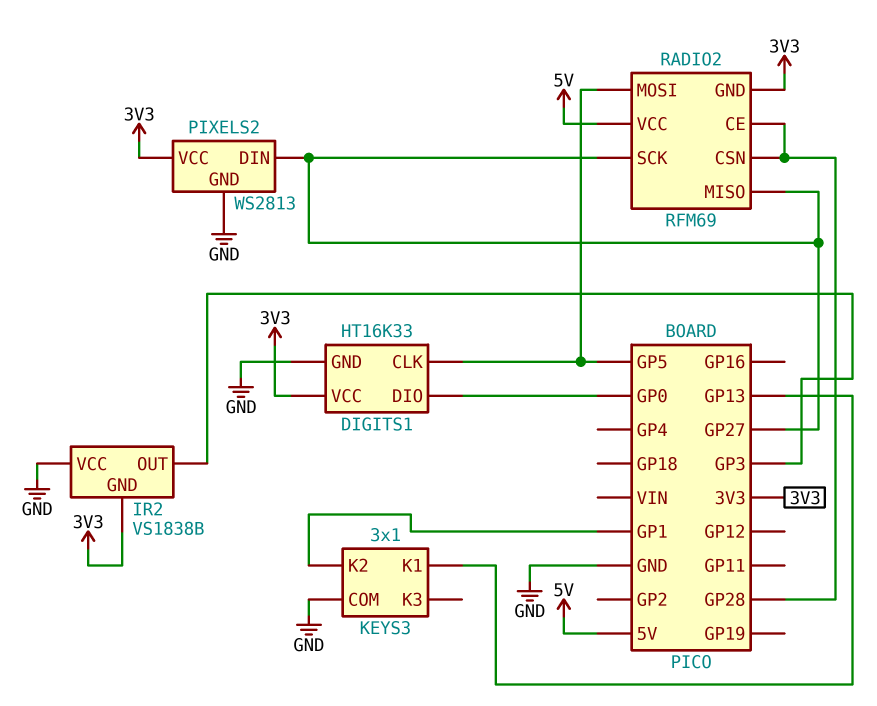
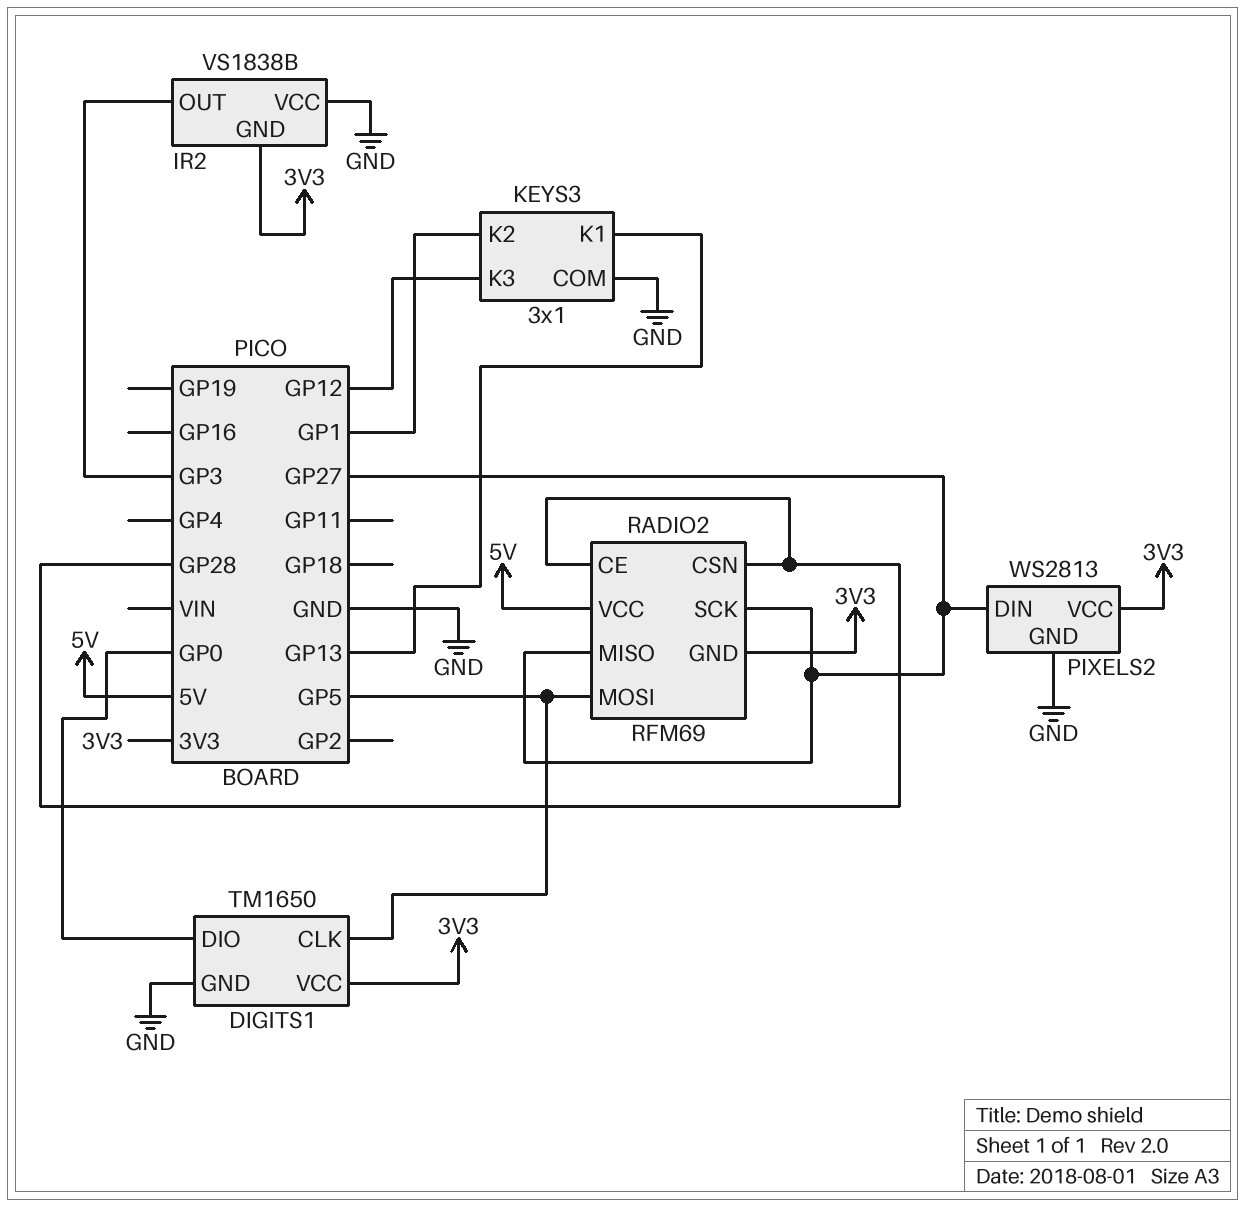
DIGITS1: HT16K33 -> TM1650
KEYS3 pin K3: none -> GP12

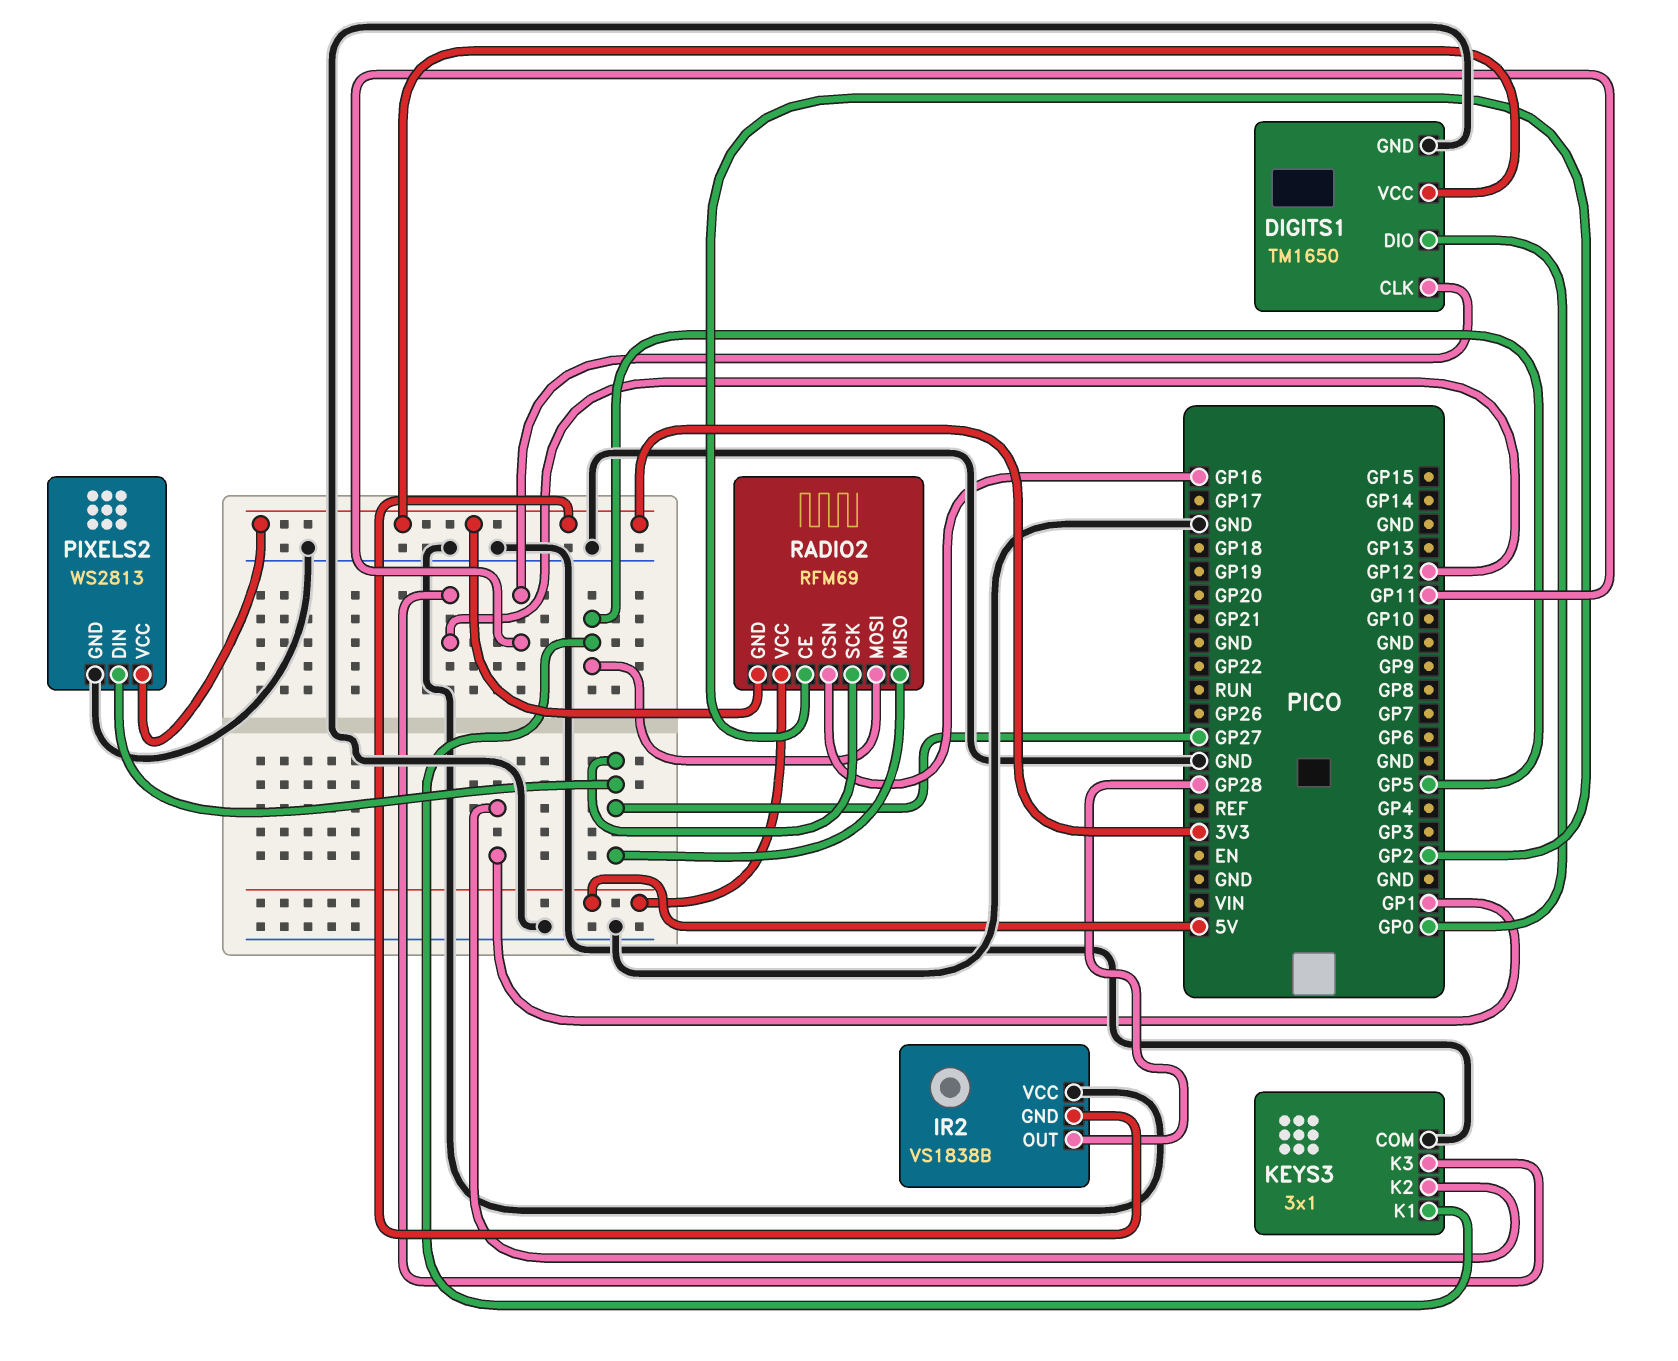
DIGITS1 pin CLK: GP5 -> GP11
IR2 pin OUT: GP3 -> GP28
KEYS3 pin K1: GP13 -> GP5
RADIO2 pin CE: GP28 -> GP2
RADIO2 pin CSN: GP28 -> GP16

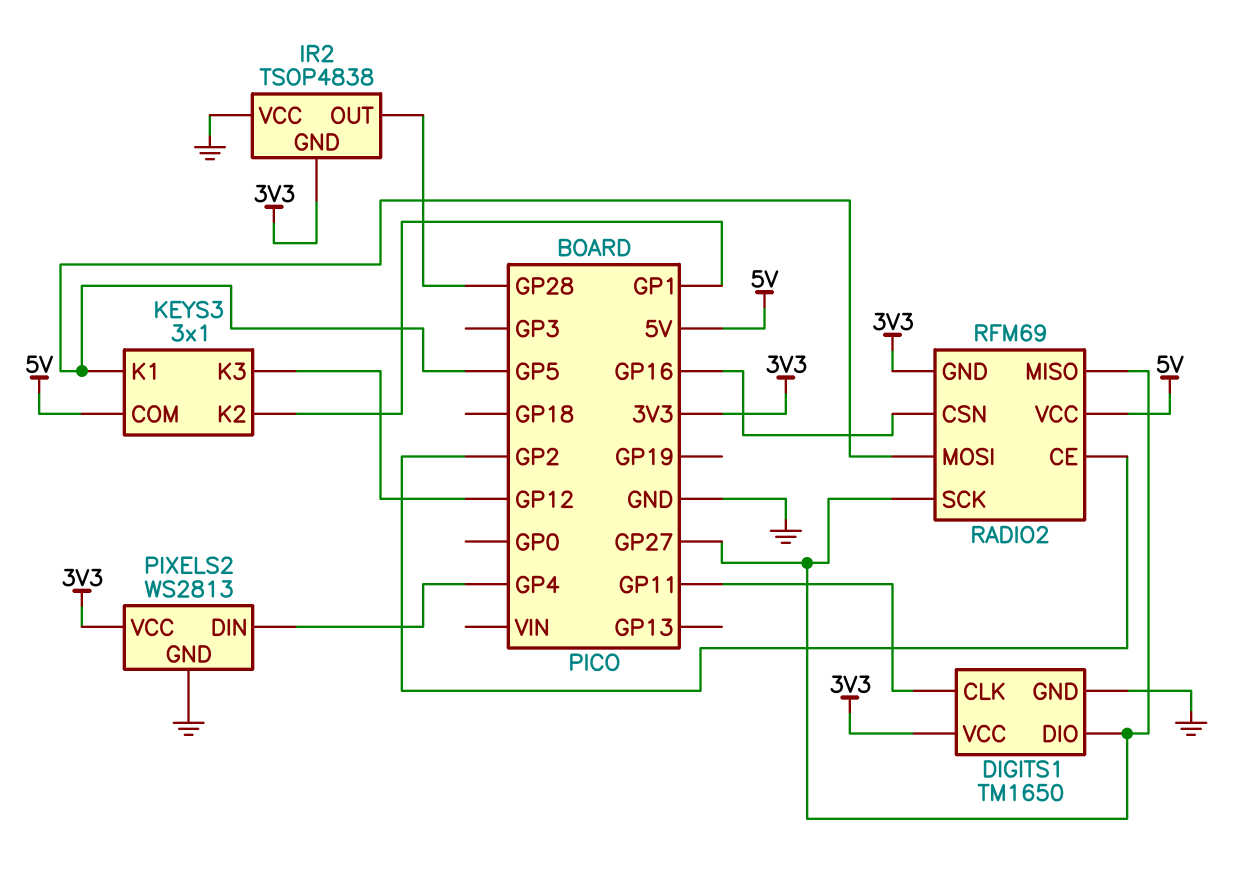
DIGITS1 pin DIO: GP0 -> GP27
IR2: VS1838B -> TSOP4838
KEYS3 pin COM: GND -> 5V
PIXELS2 pin DIN: GP27 -> GP4

